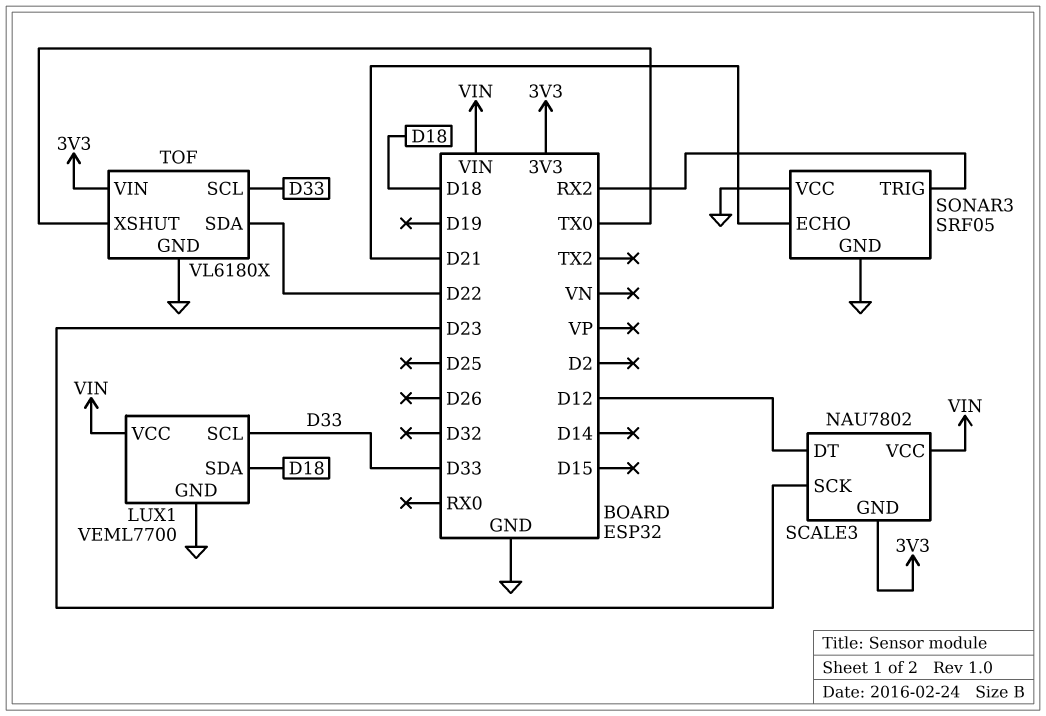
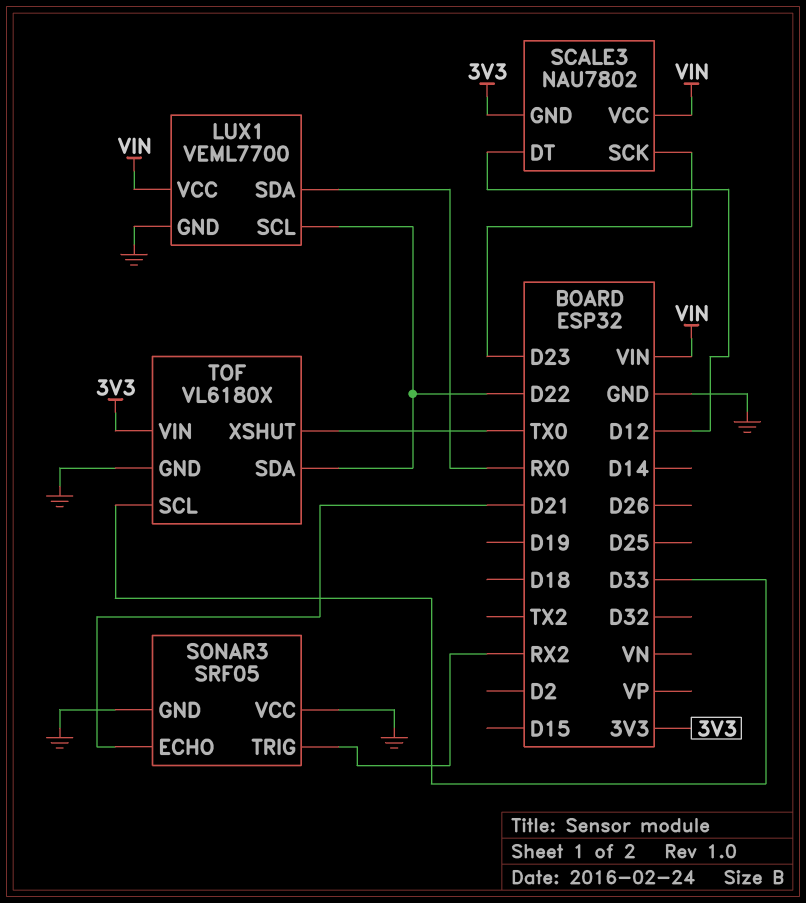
LUX1 pin SCL: D33 -> D22
LUX1 pin SDA: D18 -> RX0

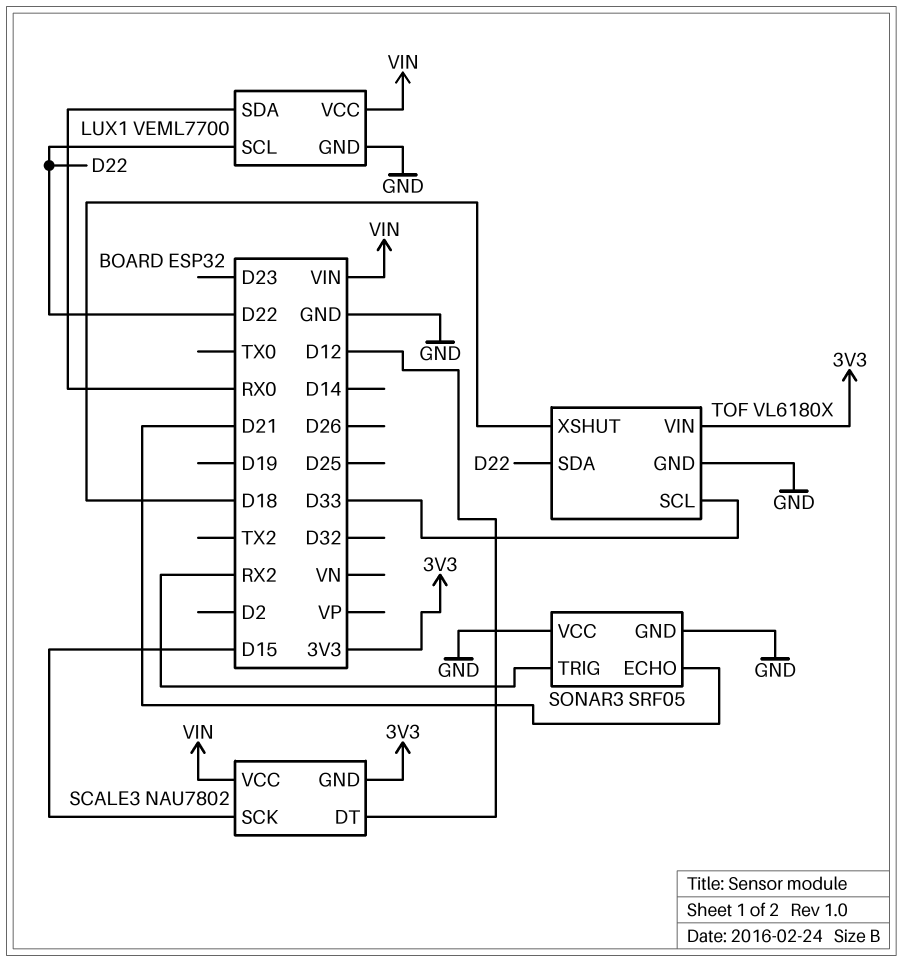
SCALE3 pin SCK: D23 -> D15
TOF pin XSHUT: TX0 -> D18

